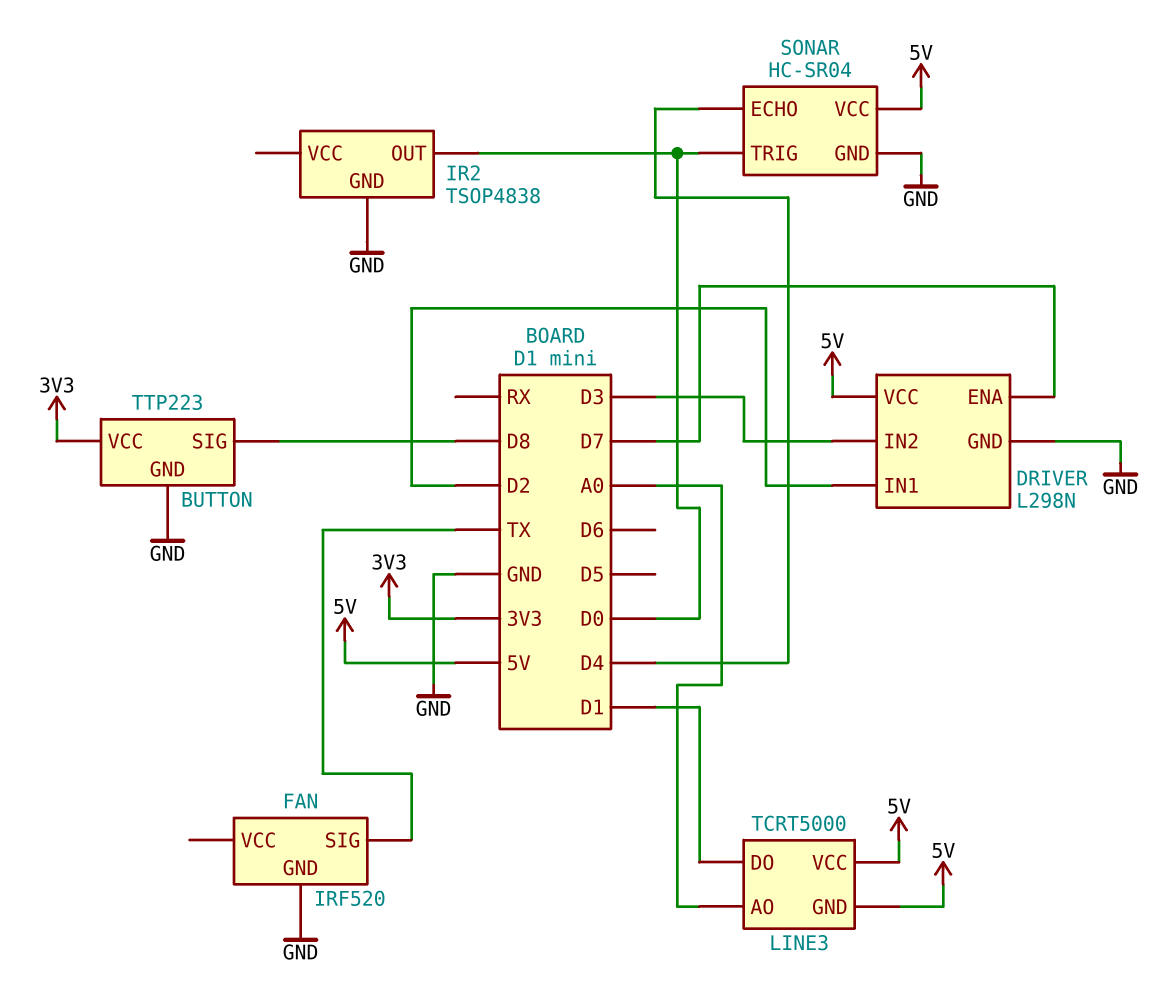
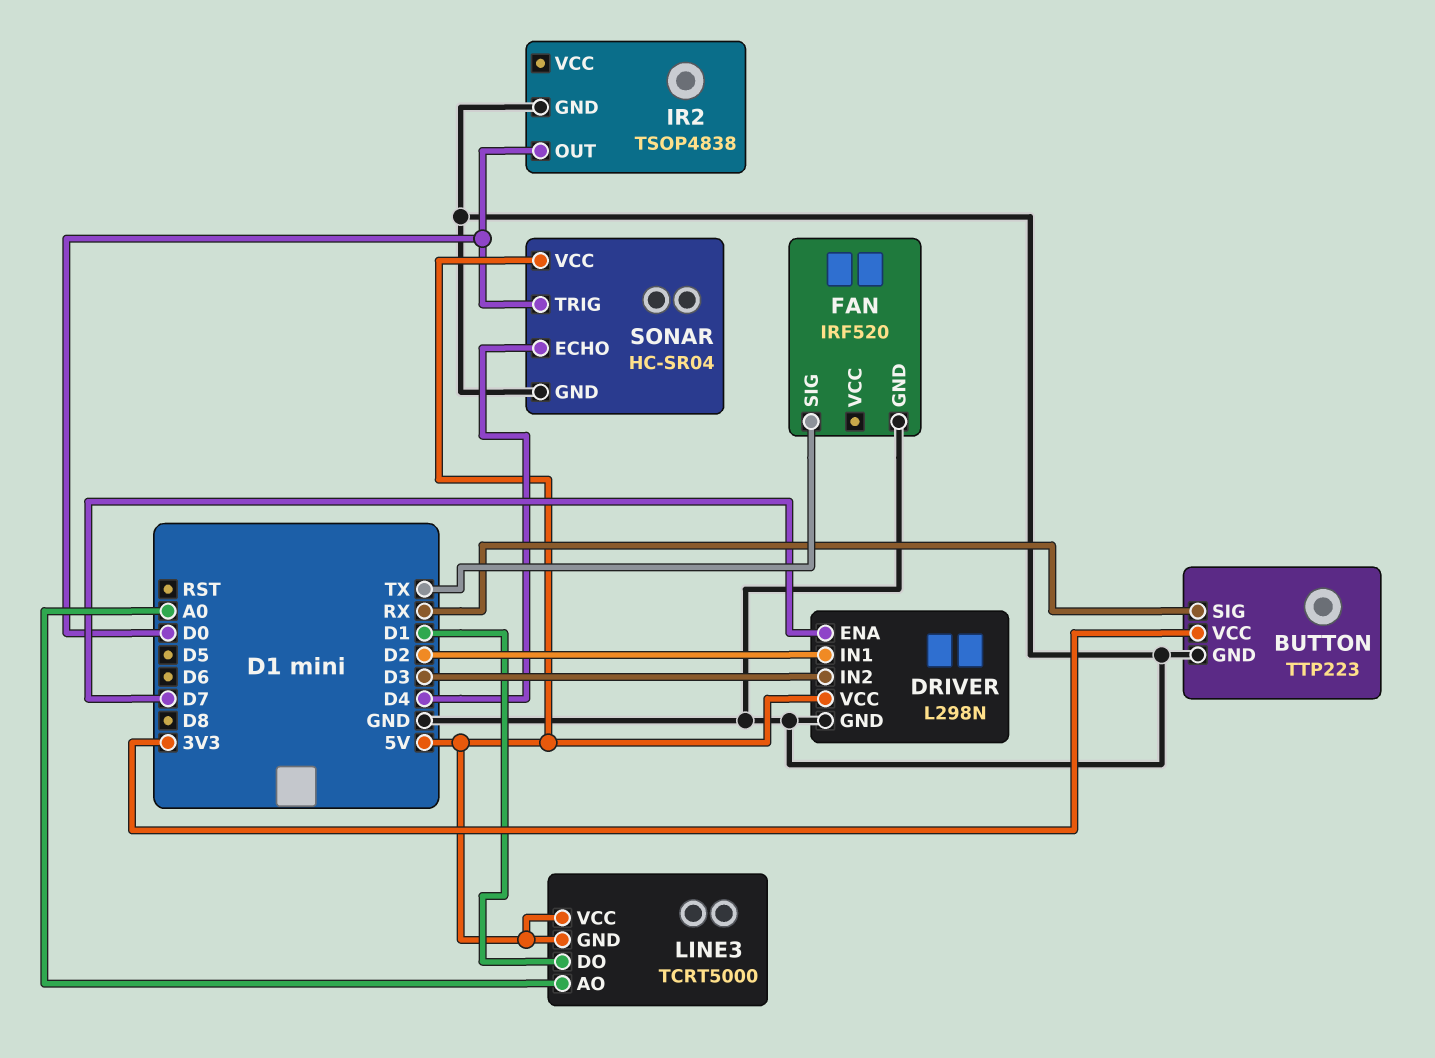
BUTTON pin SIG: D8 -> RX

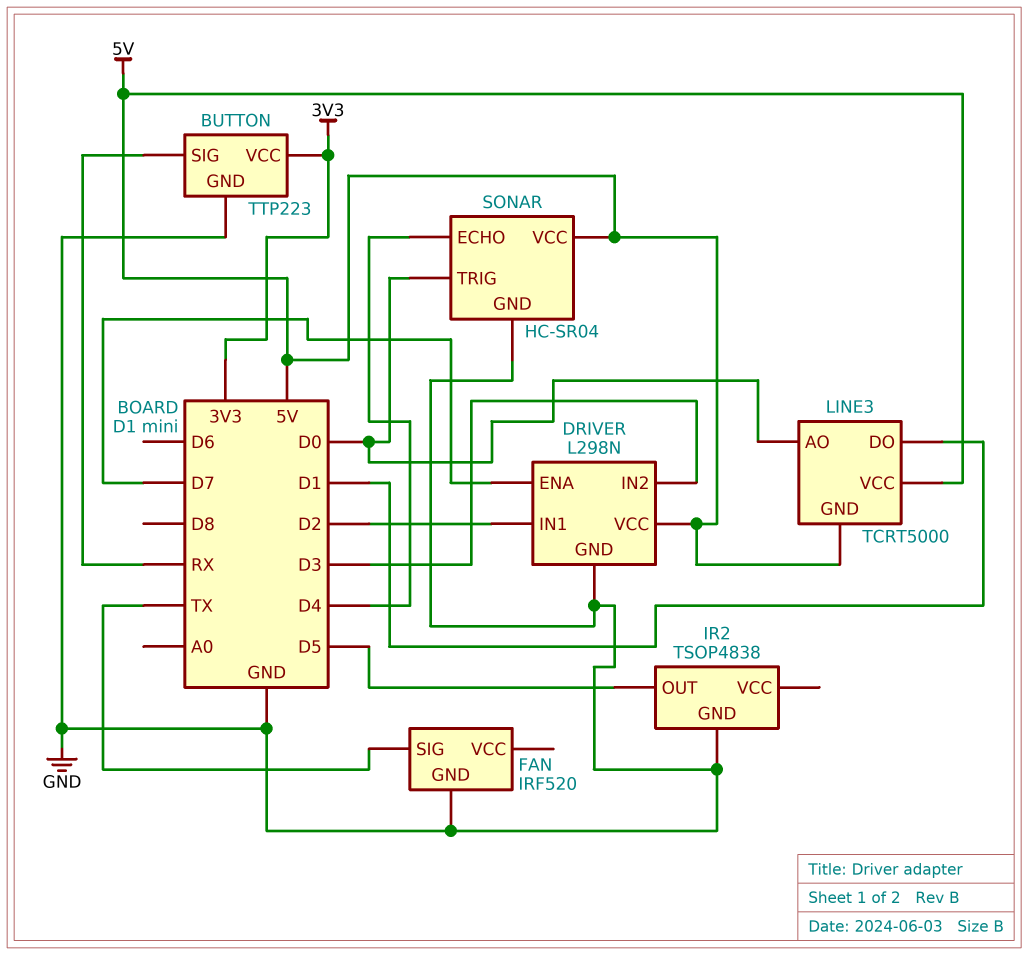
IR2 pin OUT: D0 -> D5
LINE3 pin AO: A0 -> D0

